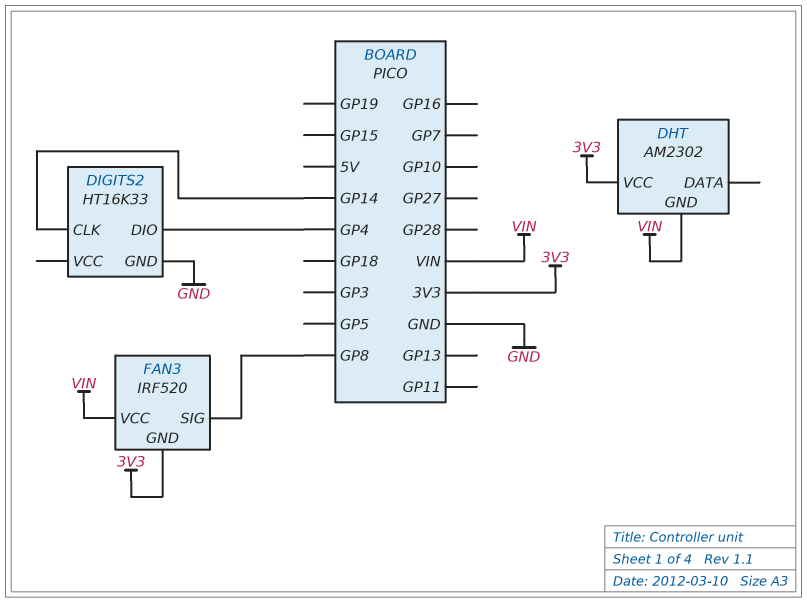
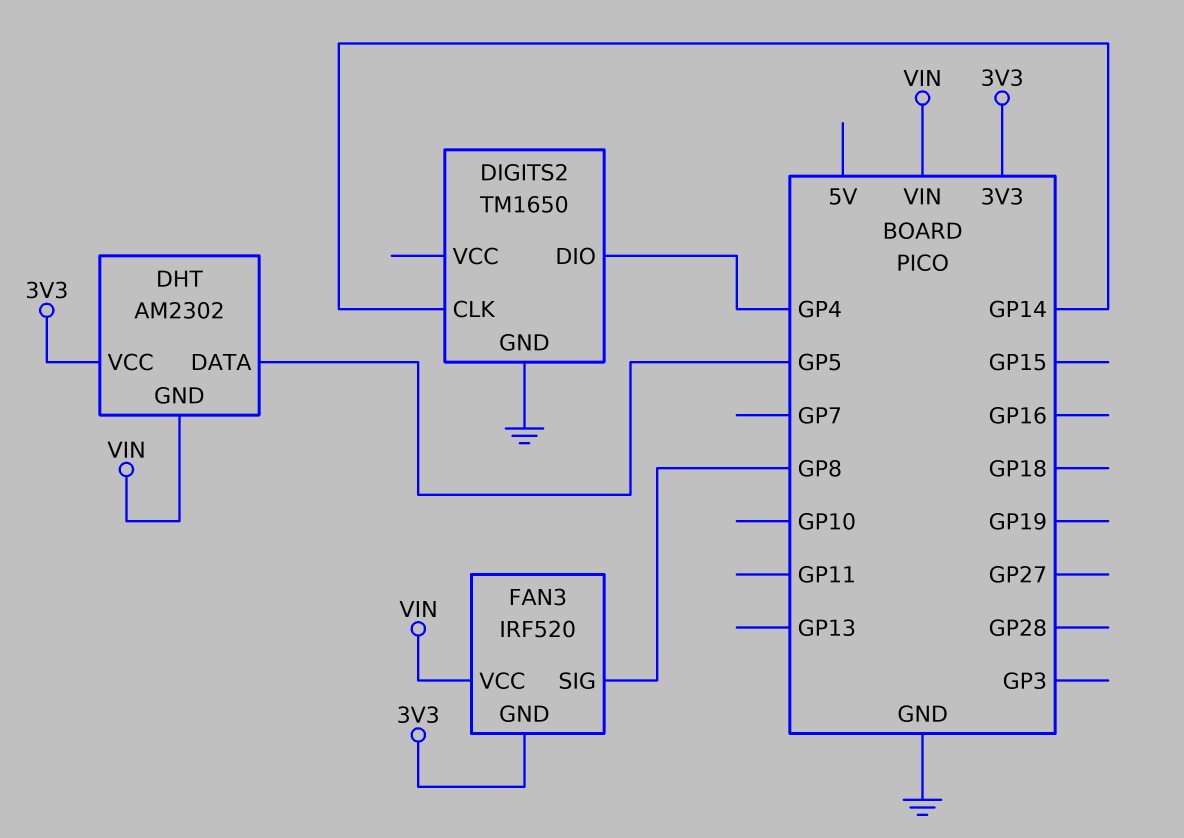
DHT pin DATA: none -> GP5
DIGITS2: HT16K33 -> TM1650

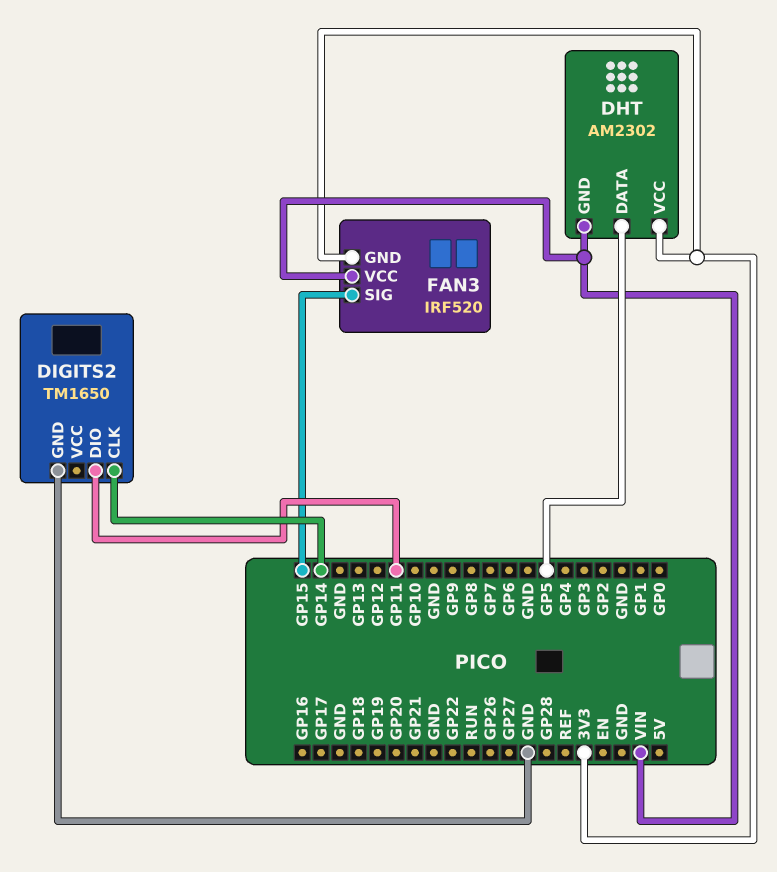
DIGITS2 pin DIO: GP4 -> GP11
FAN3 pin SIG: GP8 -> GP15

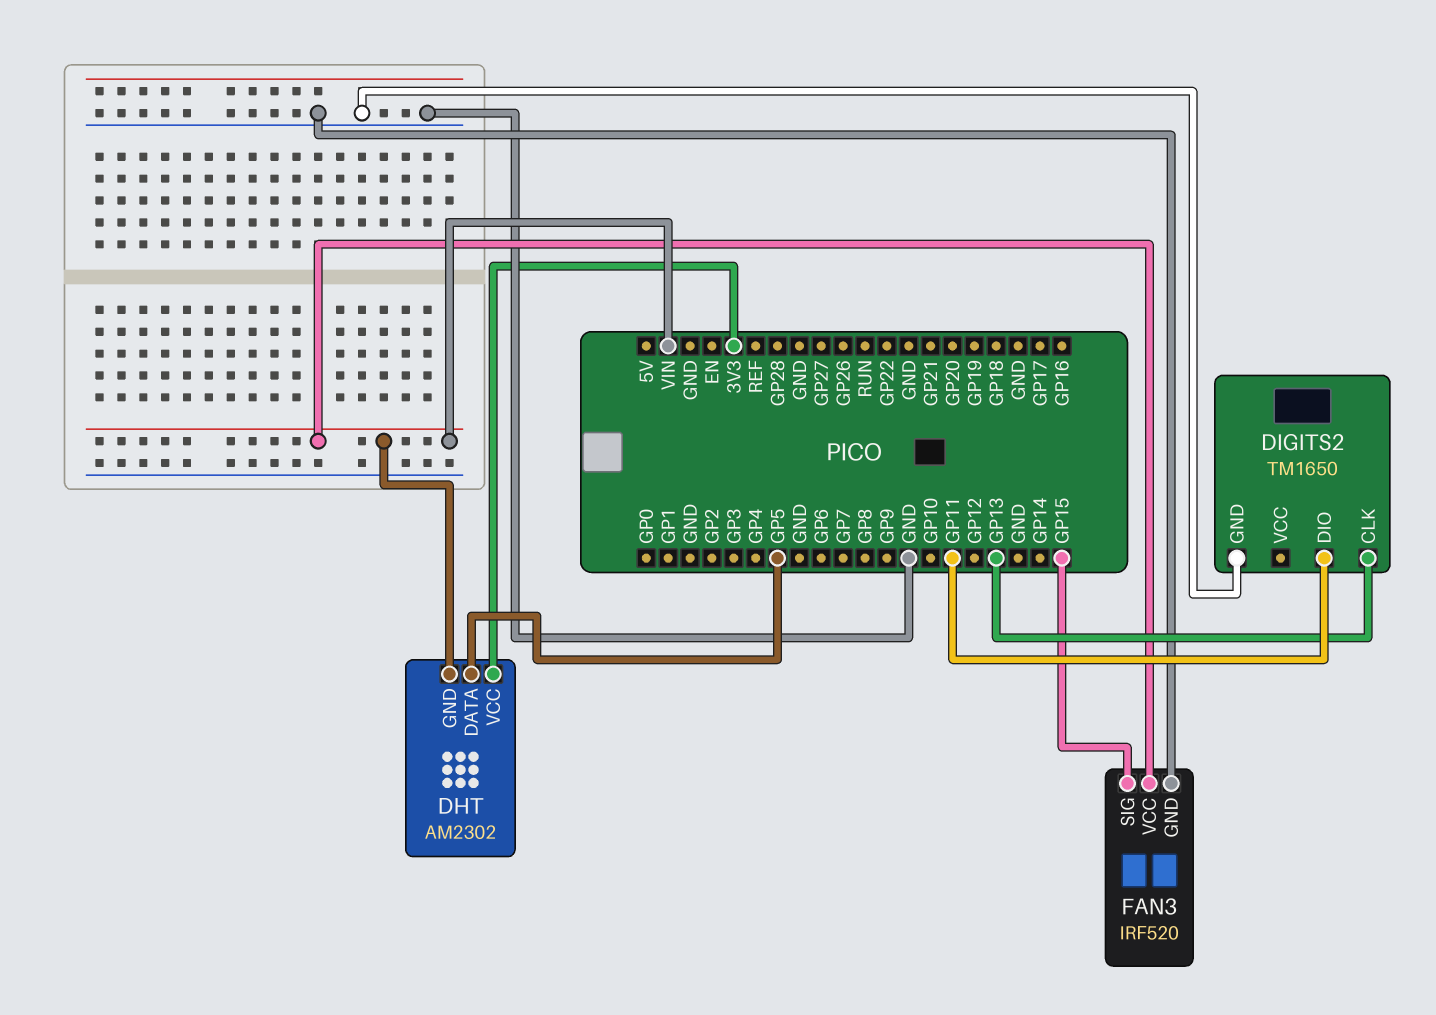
DIGITS2 pin CLK: GP14 -> GP13
FAN3 pin GND: 3V3 -> GND

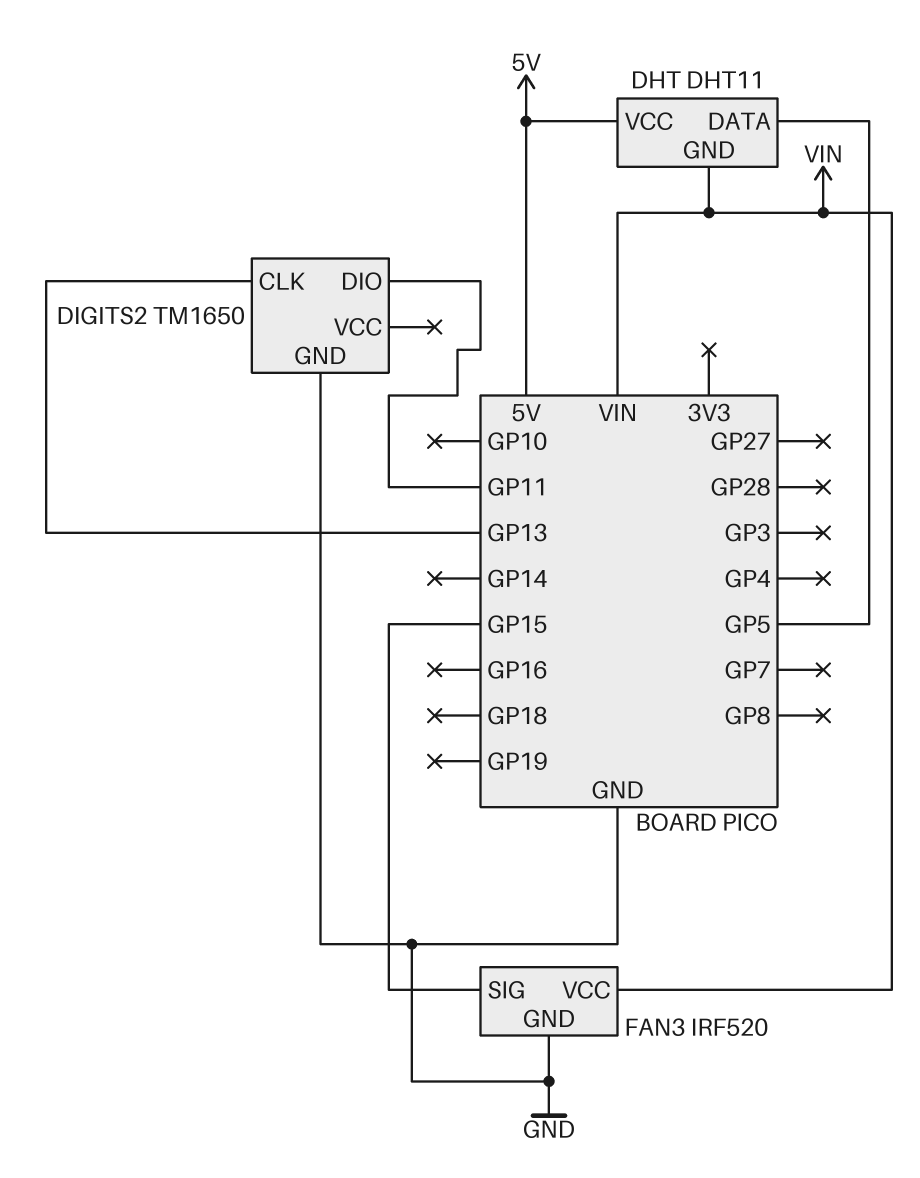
DHT: AM2302 -> DHT11
DHT pin VCC: 3V3 -> 5V

